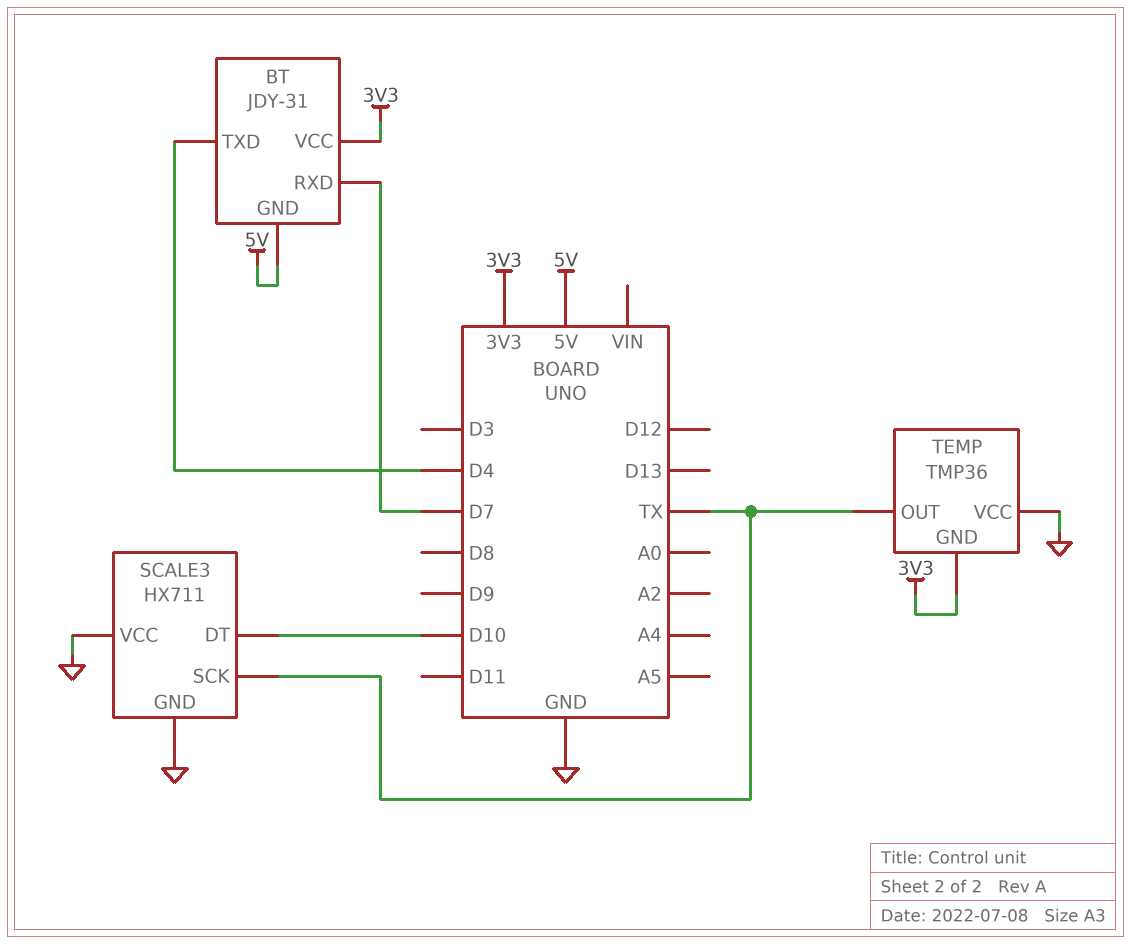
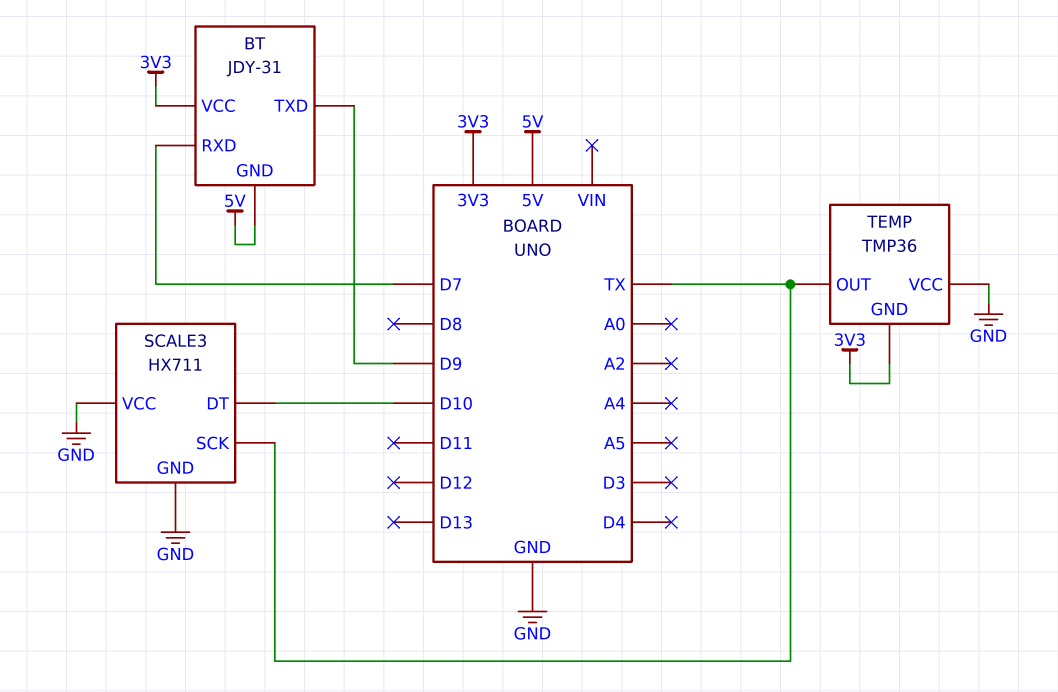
BT pin TXD: D4 -> D9

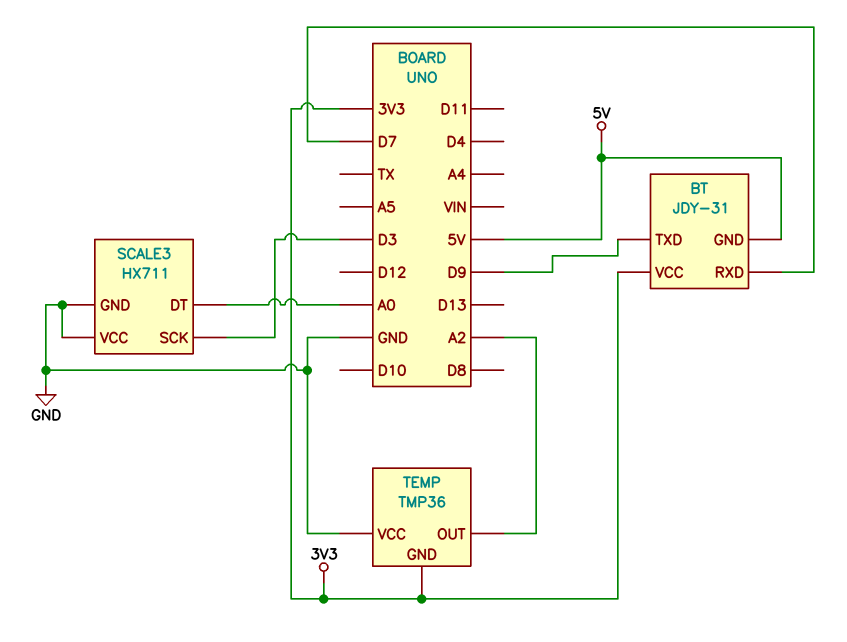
SCALE3 pin DT: D10 -> A0
SCALE3 pin SCK: TX -> D3
TEMP pin OUT: TX -> A2

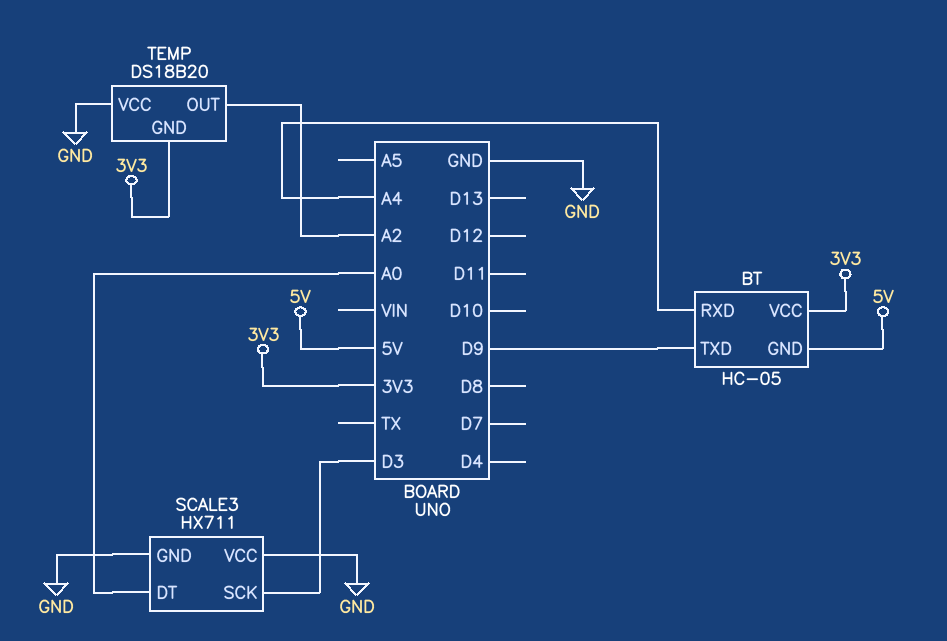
BT: JDY-31 -> HC-05
BT pin RXD: D7 -> A4
TEMP: TMP36 -> DS18B20

